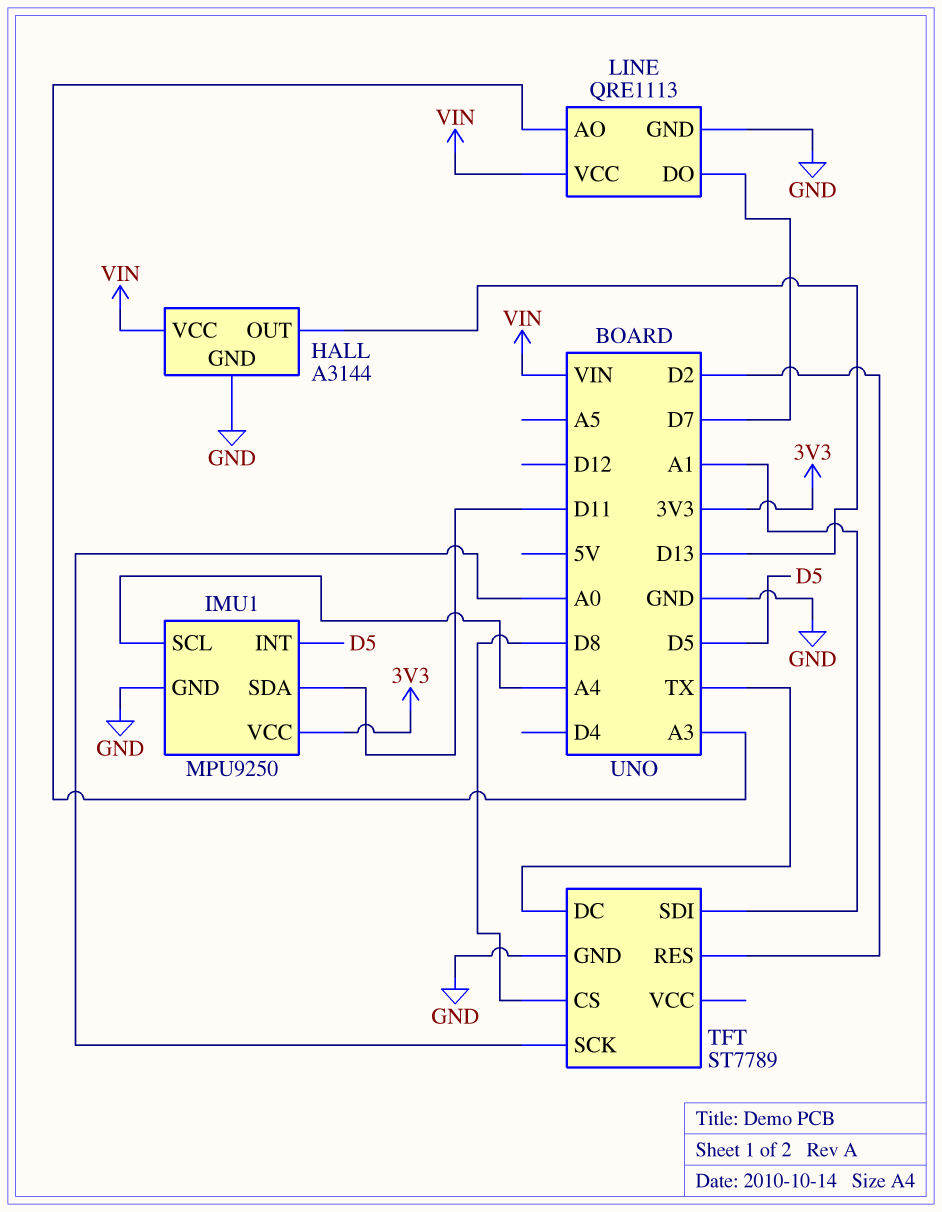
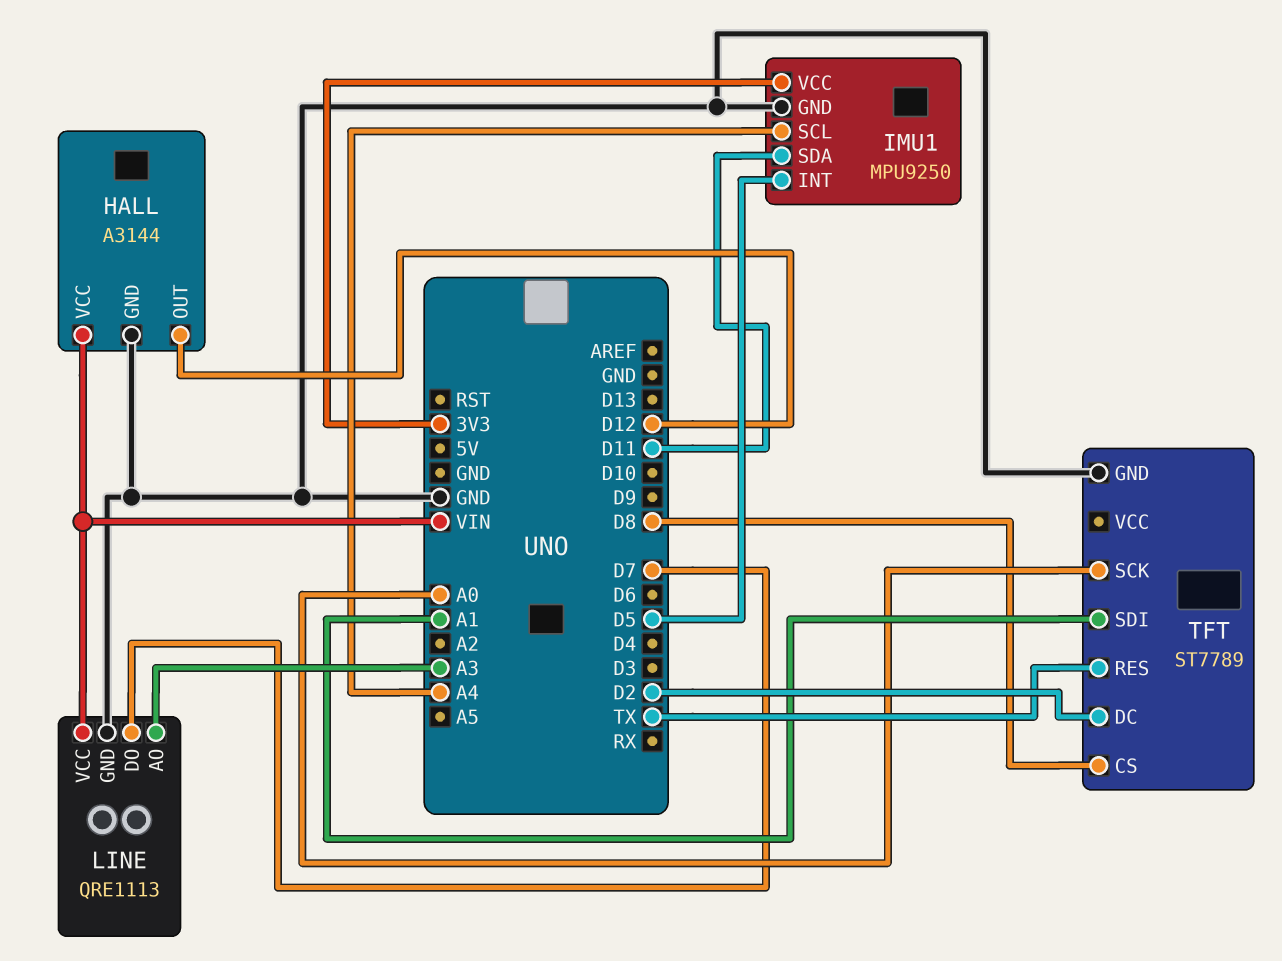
HALL pin OUT: D13 -> D12
TFT pin DC: TX -> D2
TFT pin RES: D2 -> TX

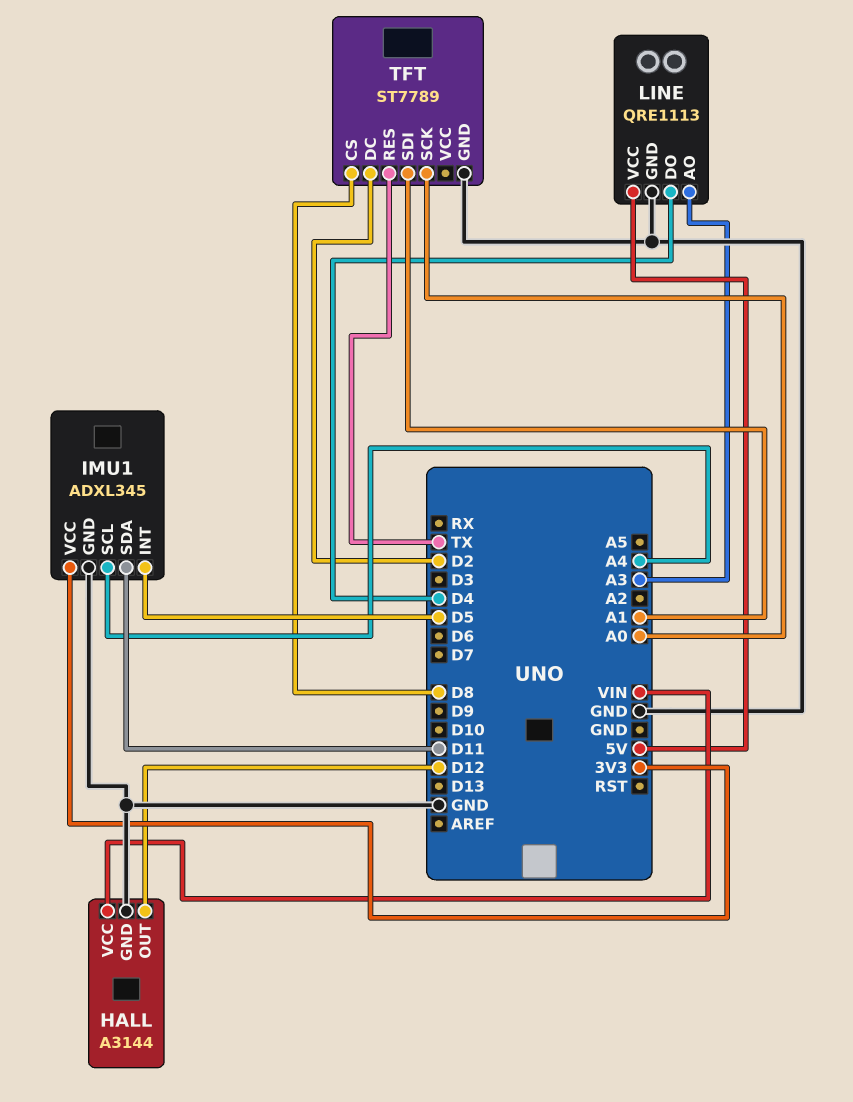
IMU1: MPU9250 -> ADXL345
LINE pin DO: D7 -> D4
LINE pin VCC: VIN -> 5V

